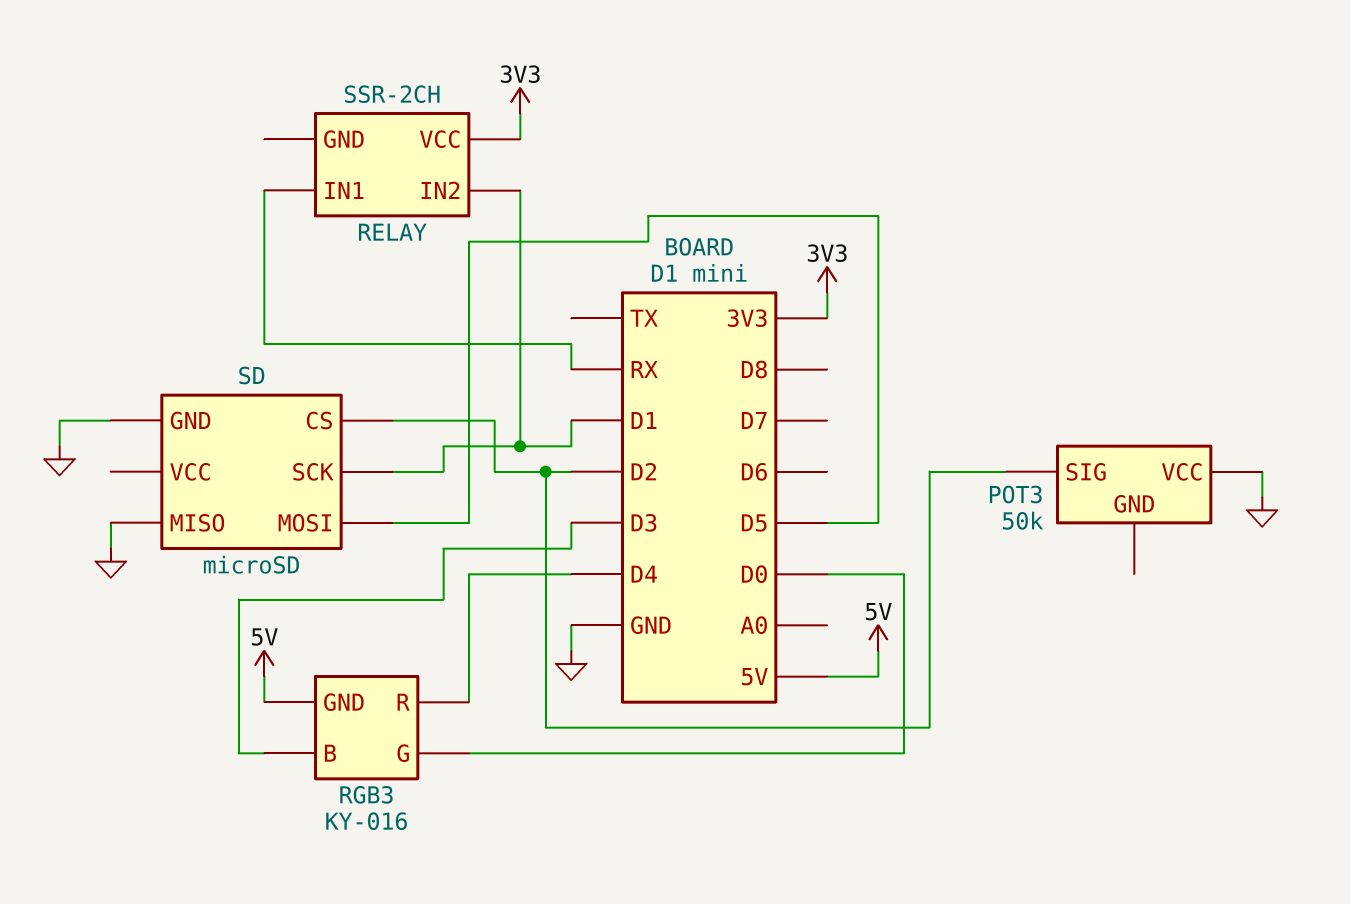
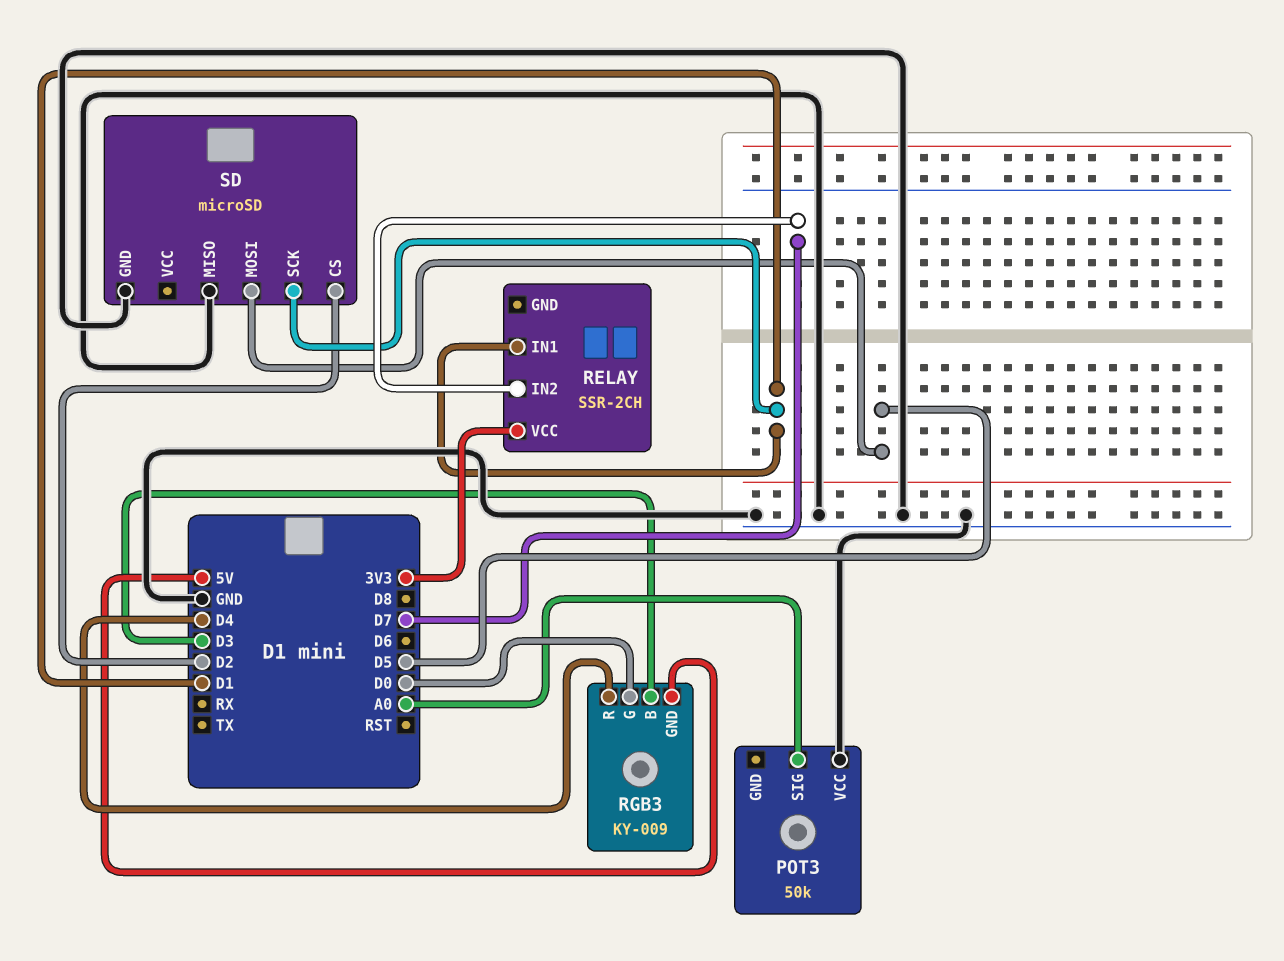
POT3 pin SIG: D2 -> A0
RELAY pin IN1: RX -> D1
RELAY pin IN2: D1 -> D7
RGB3: KY-016 -> KY-009

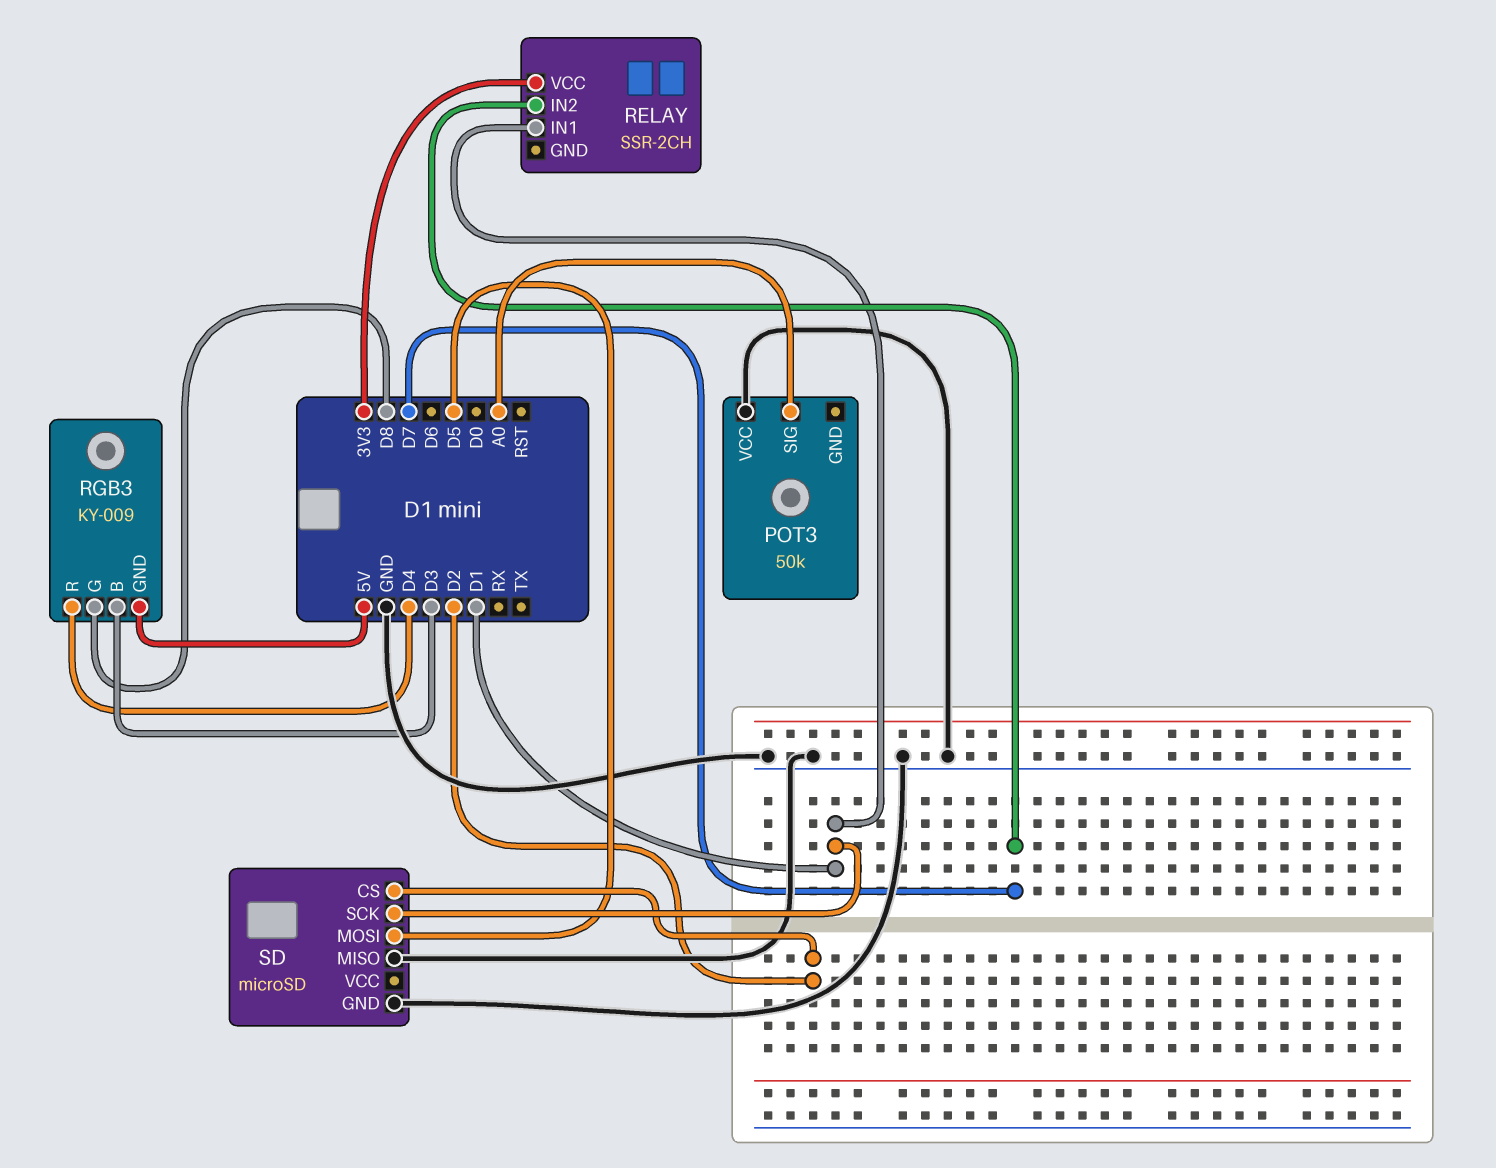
RGB3 pin G: D0 -> D8

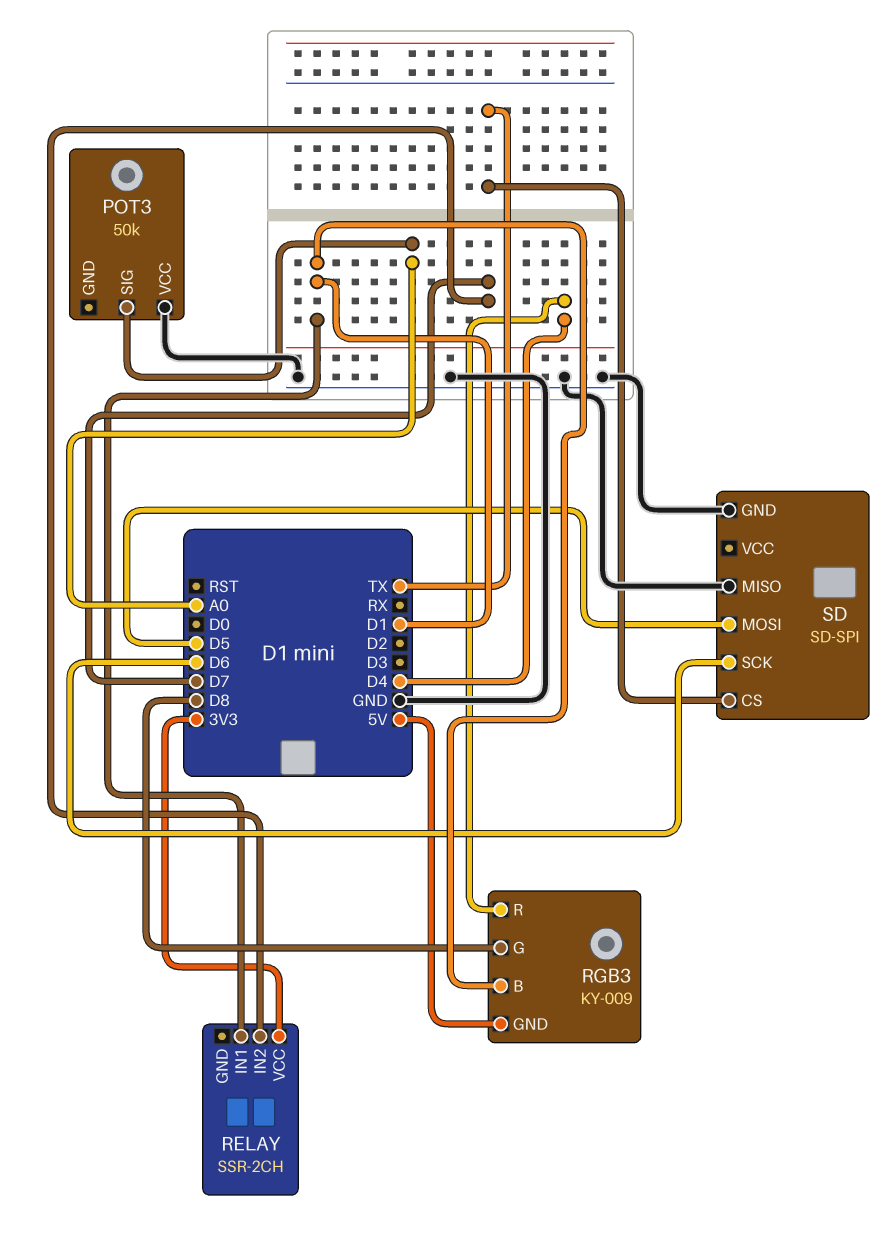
RGB3 pin B: D3 -> D1
SD: microSD -> SD-SPI
SD pin CS: D2 -> TX
SD pin SCK: D1 -> D6

